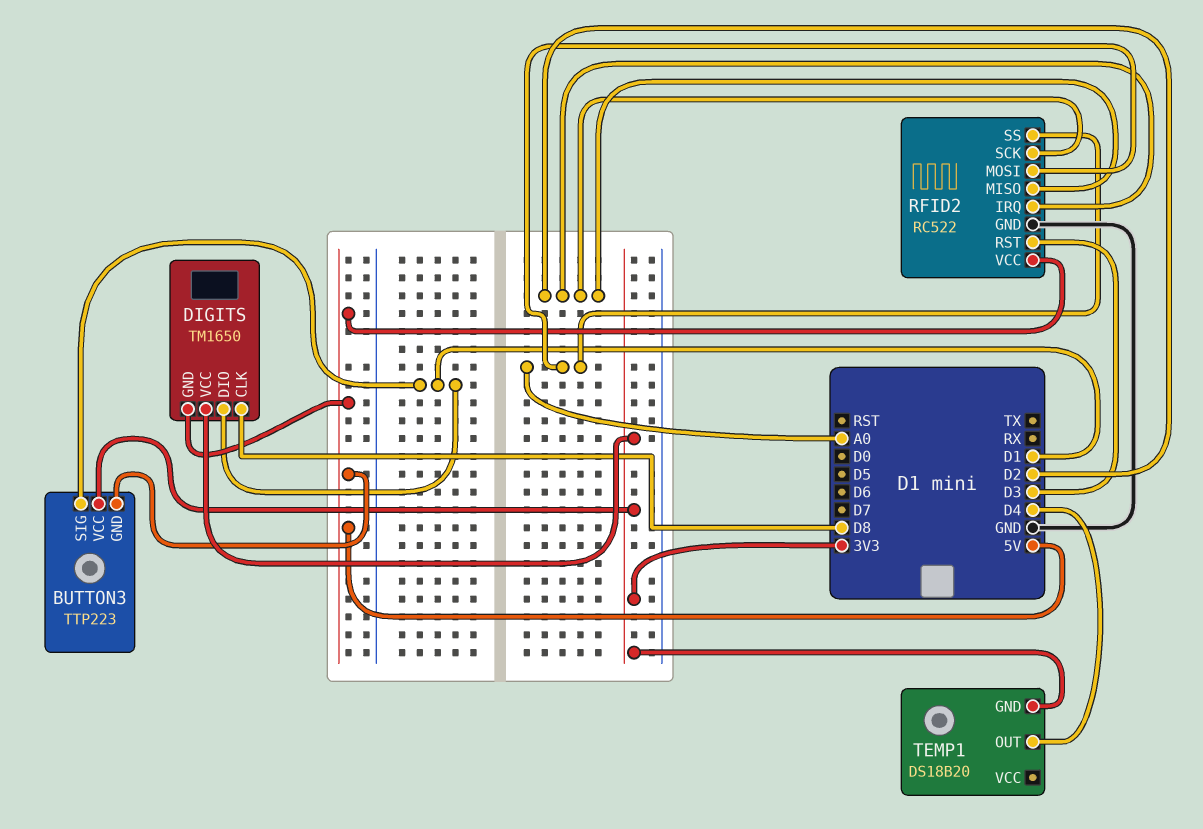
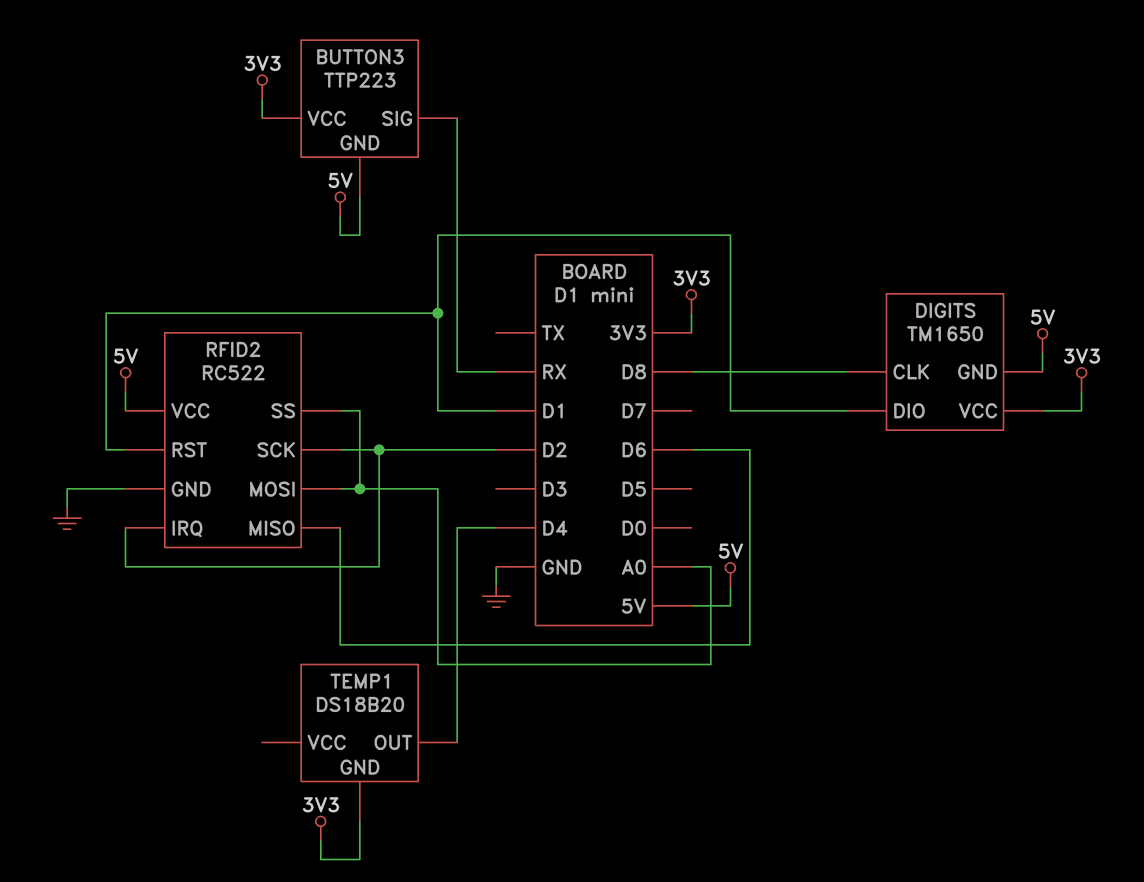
BUTTON3 pin SIG: D1 -> RX
RFID2 pin MISO: D2 -> D6
RFID2 pin RST: D3 -> D1

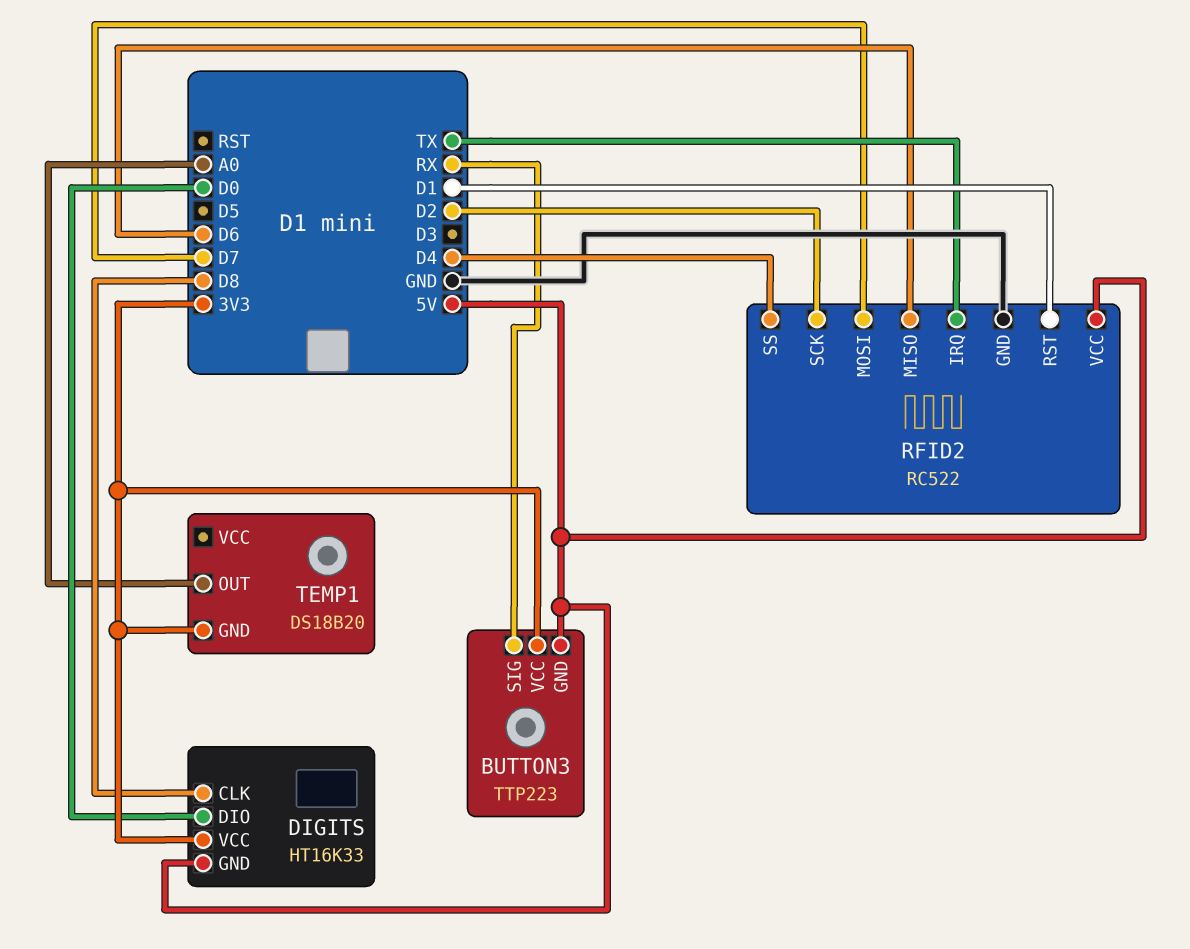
DIGITS: TM1650 -> HT16K33
DIGITS pin DIO: D1 -> D0
RFID2 pin IRQ: D2 -> TX
RFID2 pin MOSI: A0 -> D7
RFID2 pin SS: A0 -> D4
TEMP1 pin OUT: D4 -> A0

